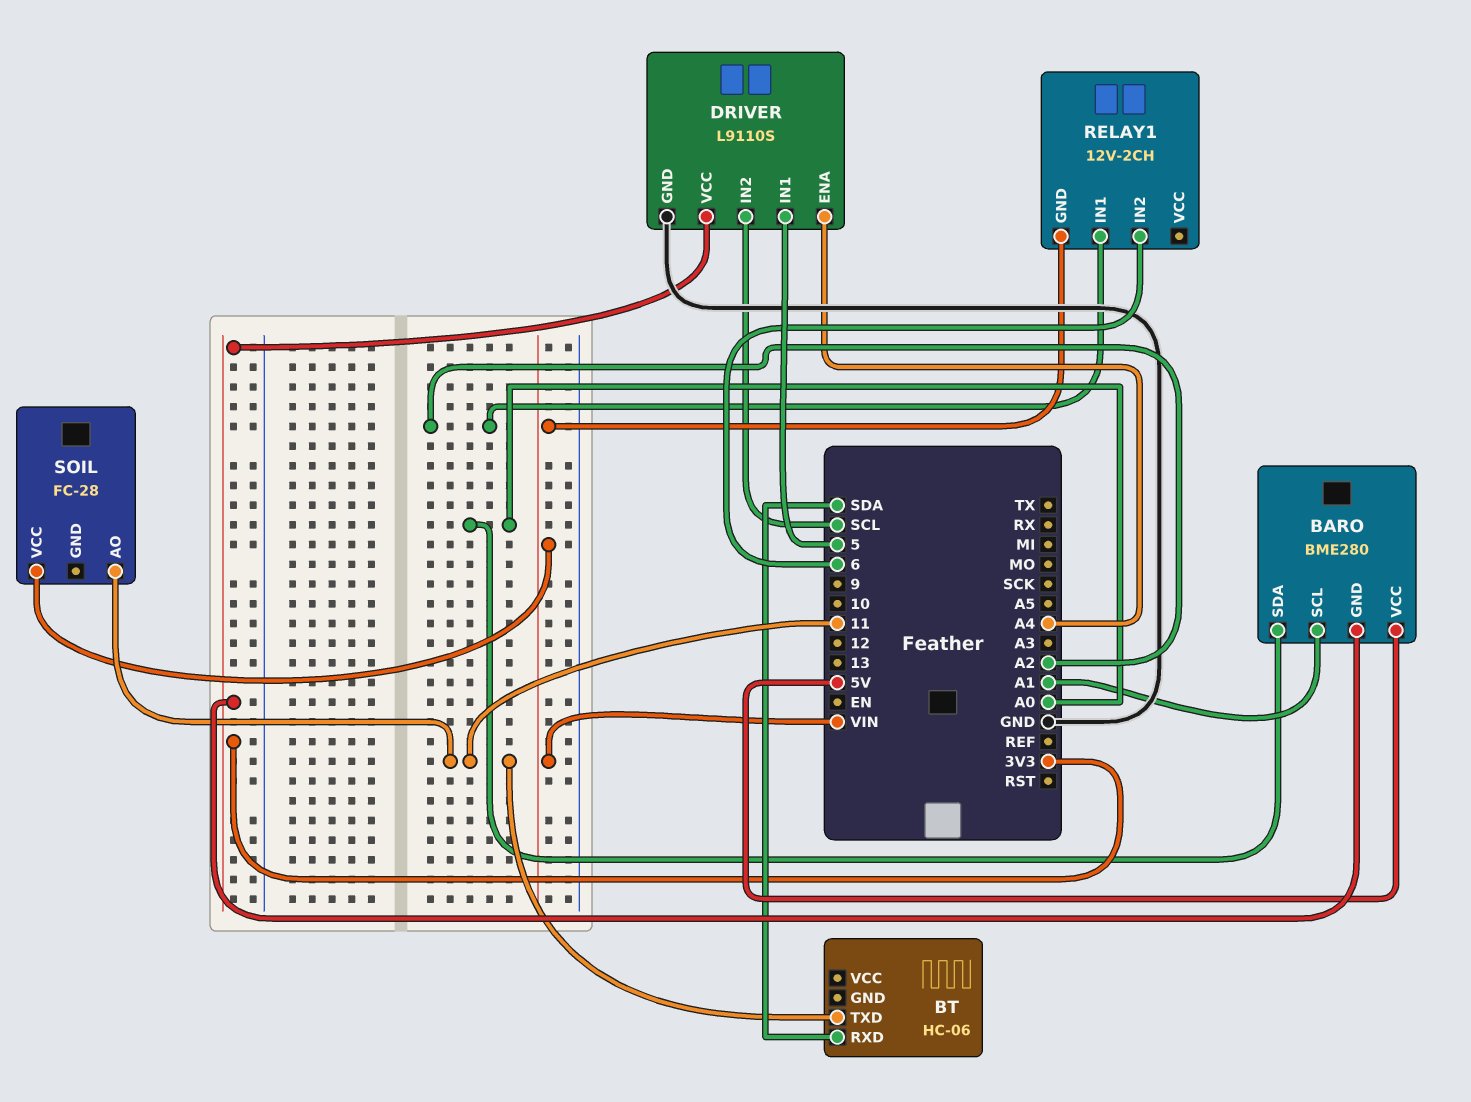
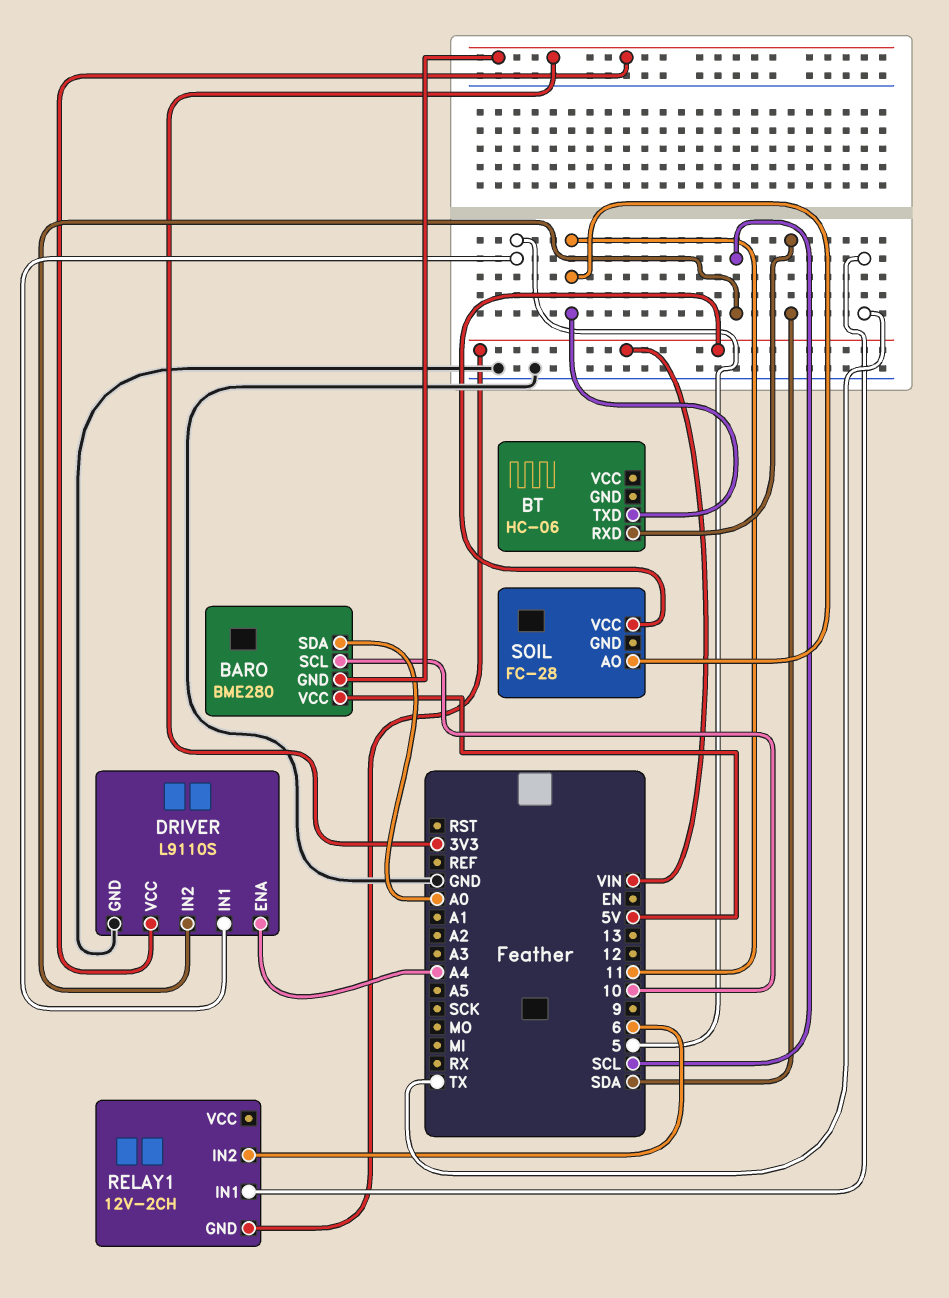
BARO pin SCL: A1 -> 10
RELAY1 pin IN1: A2 -> TX

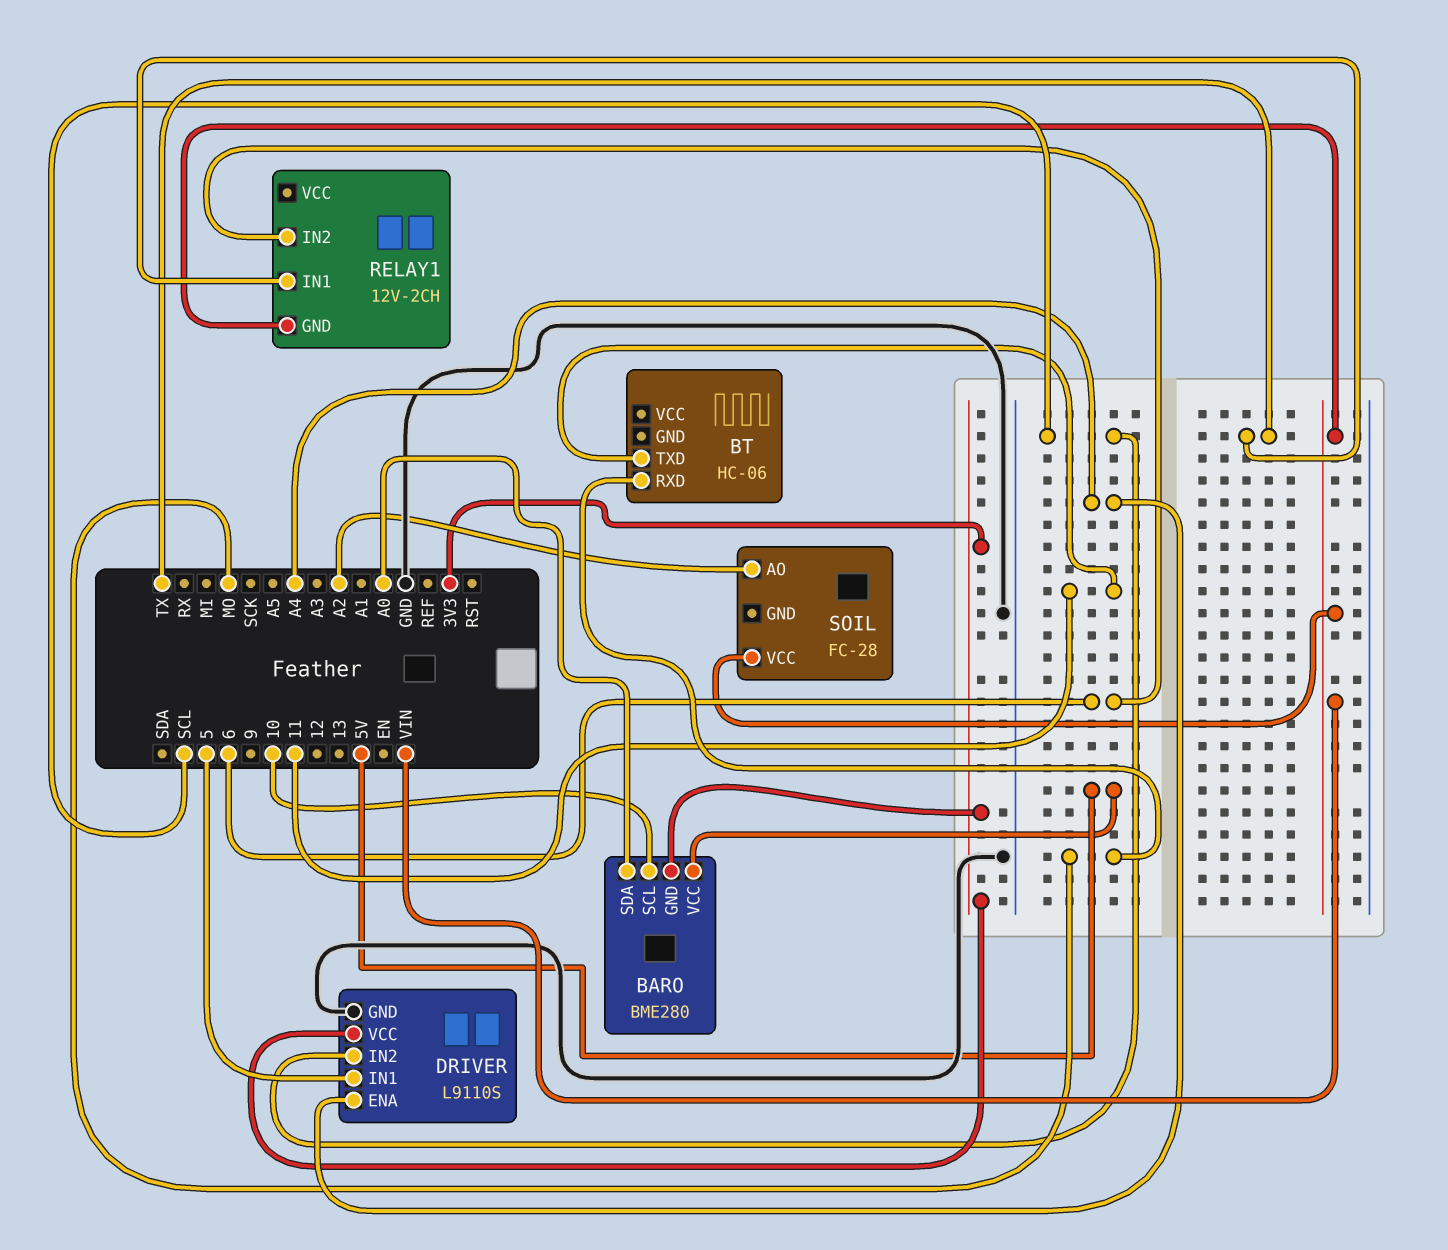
BT pin RXD: SDA -> MO
SOIL pin AO: 11 -> A2

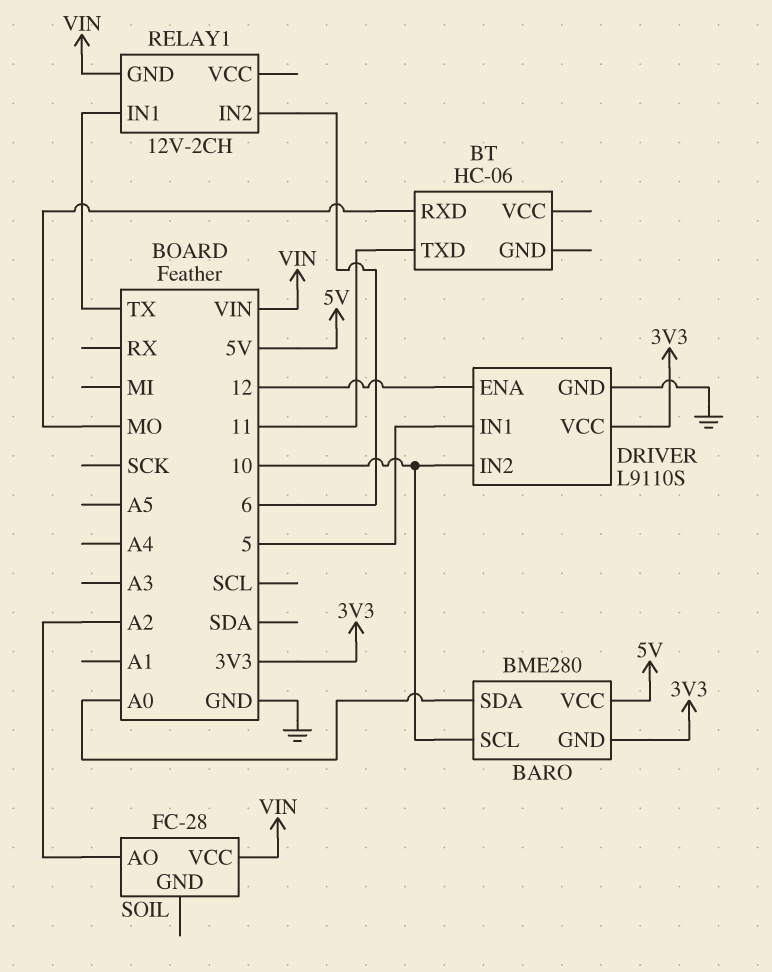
DRIVER pin ENA: A4 -> 12
DRIVER pin IN2: SCL -> 10

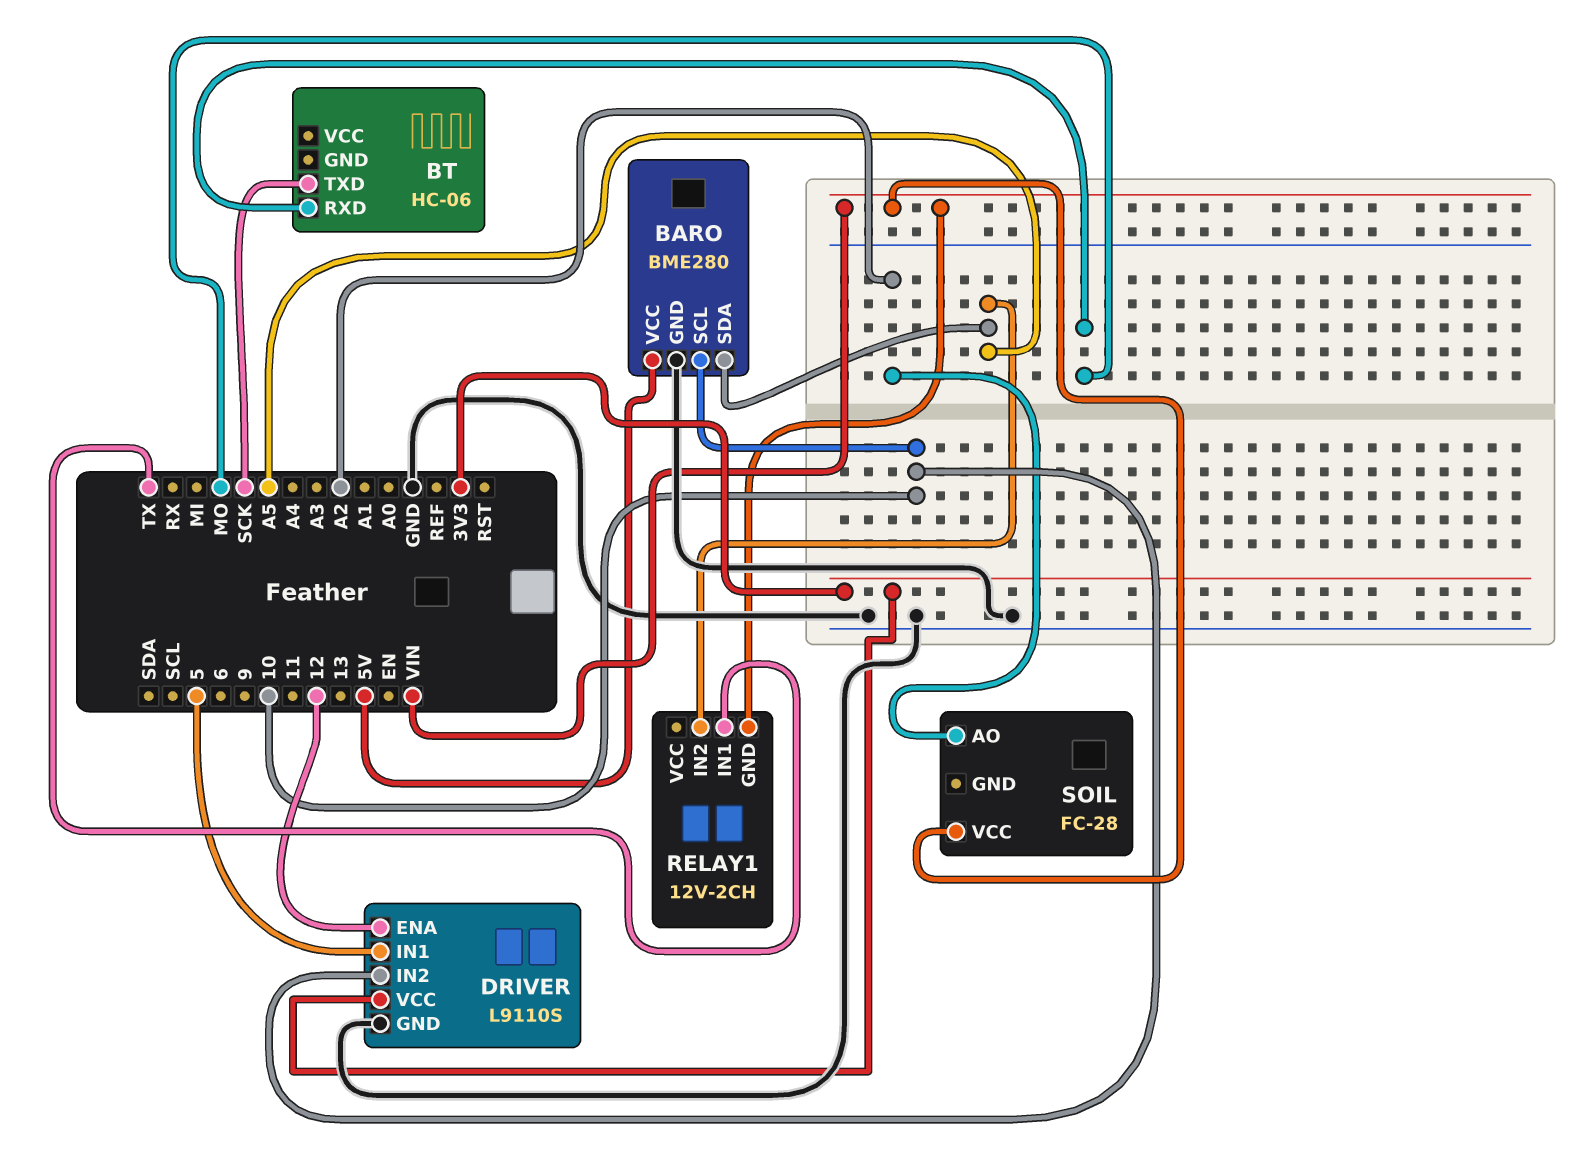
BARO pin GND: 3V3 -> GND
BARO pin SDA: A0 -> A5
BT pin TXD: 11 -> SCK
RELAY1 pin IN2: 6 -> A5

